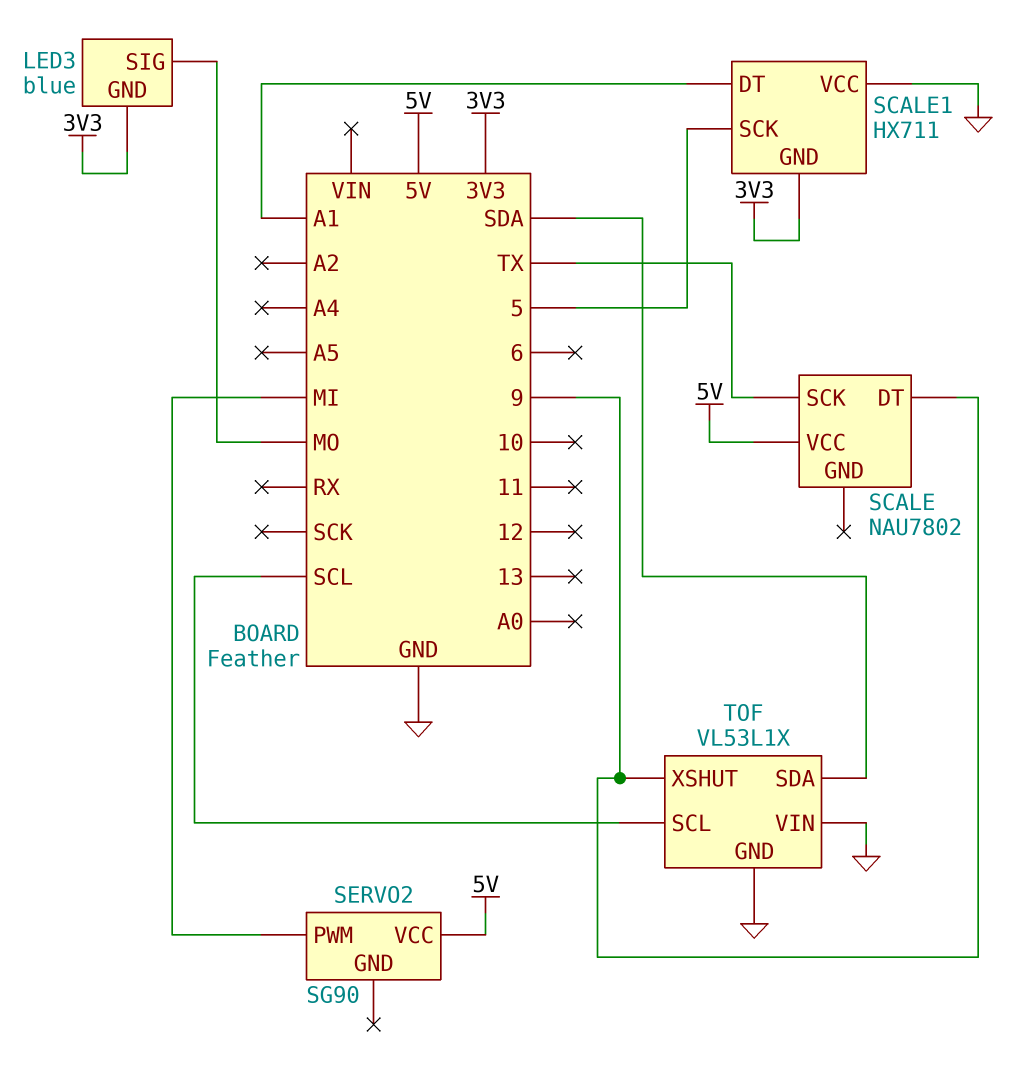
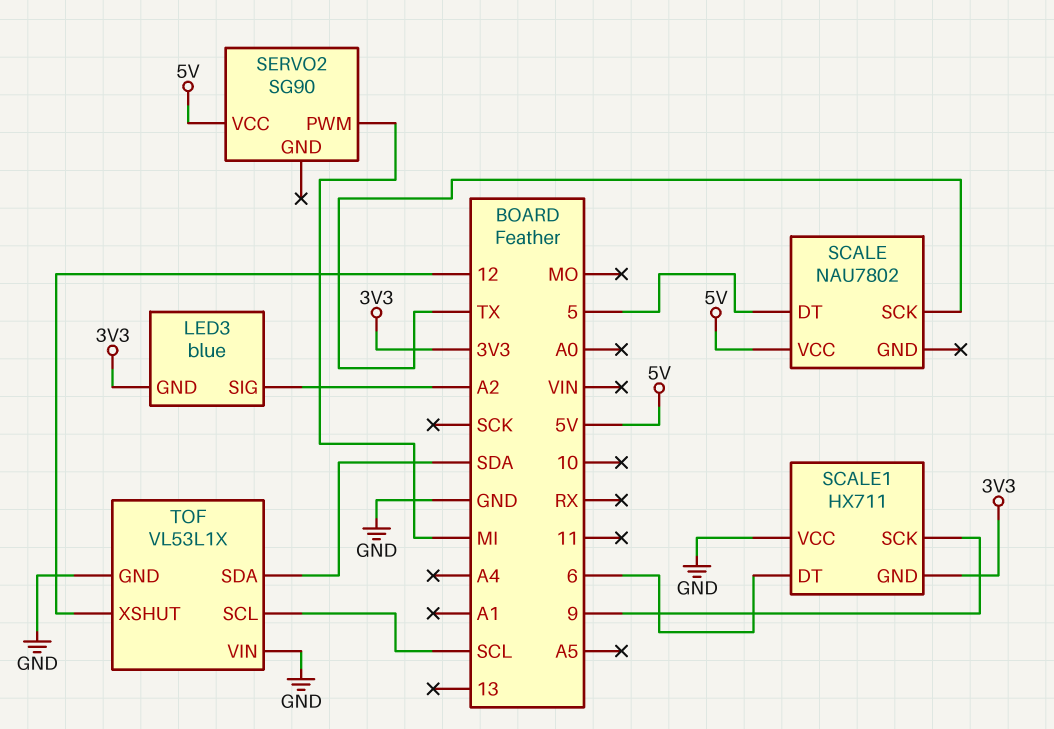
LED3 pin SIG: MO -> A2
SCALE pin DT: 9 -> 5
SCALE1 pin DT: A1 -> 6
SCALE1 pin SCK: 5 -> 9
TOF pin XSHUT: 9 -> 12

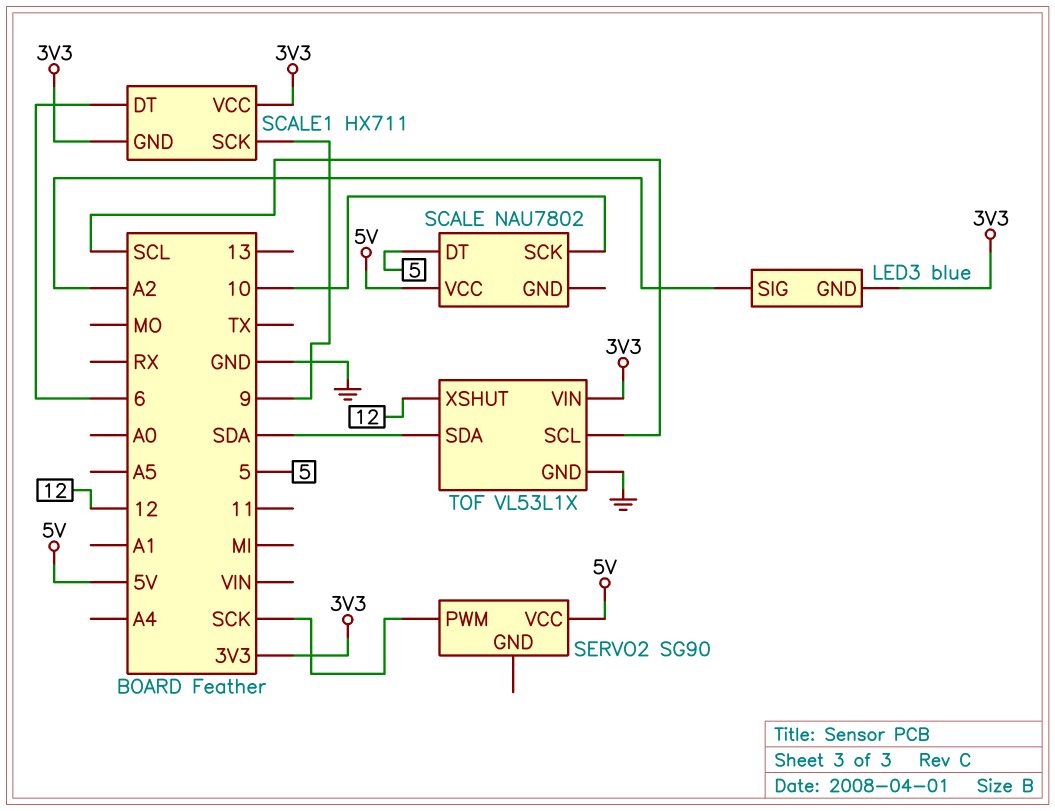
SCALE pin SCK: TX -> 10
SCALE1 pin VCC: GND -> 3V3
SERVO2 pin PWM: MI -> SCK
TOF pin VIN: GND -> 3V3

